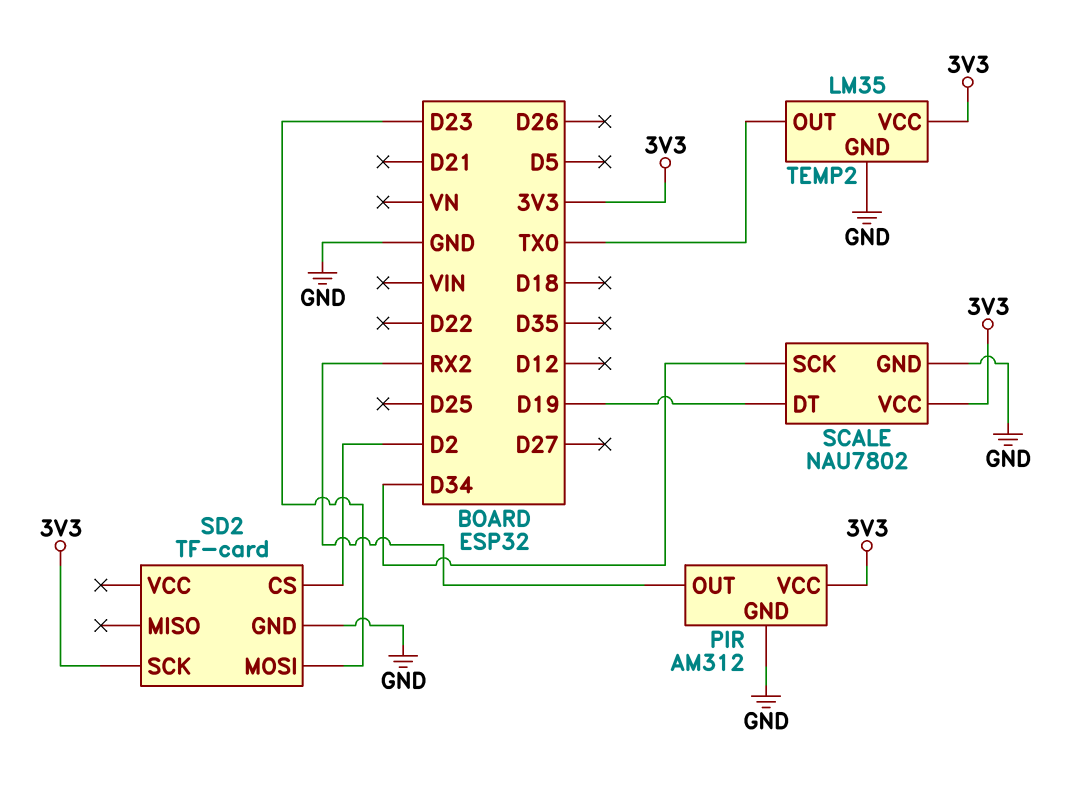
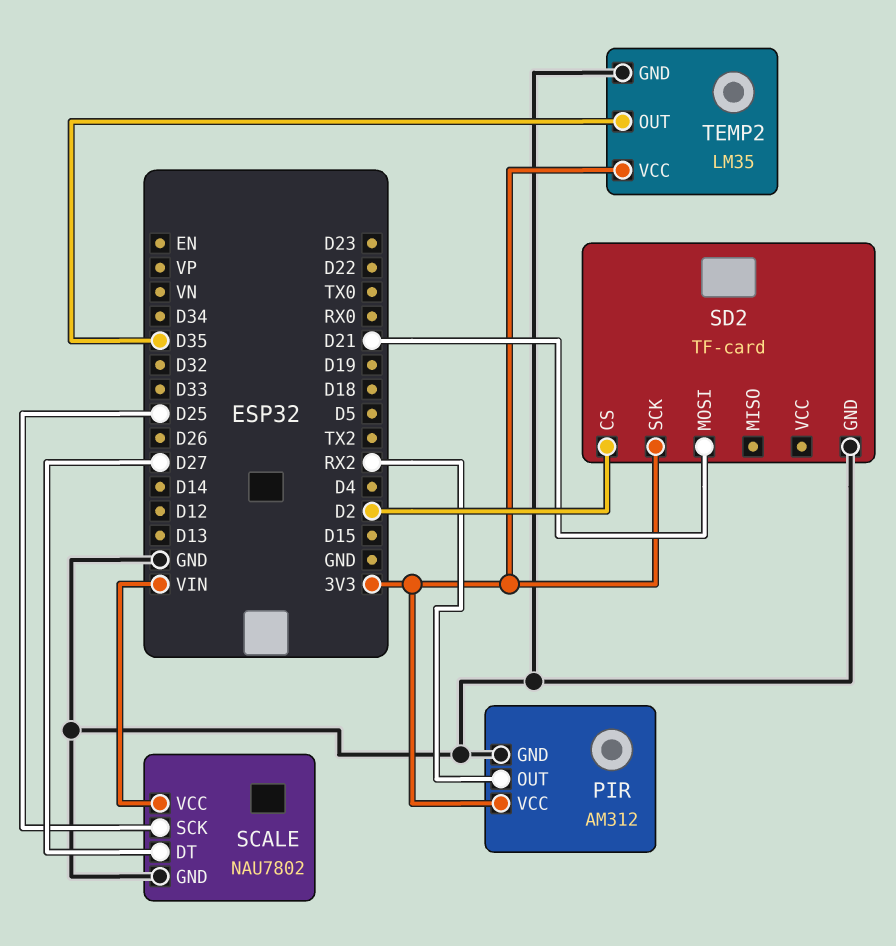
SCALE pin DT: D19 -> D27
SCALE pin SCK: D34 -> D25
SCALE pin VCC: 3V3 -> VIN
SD2 pin MOSI: D23 -> D21
TEMP2 pin OUT: TX0 -> D35

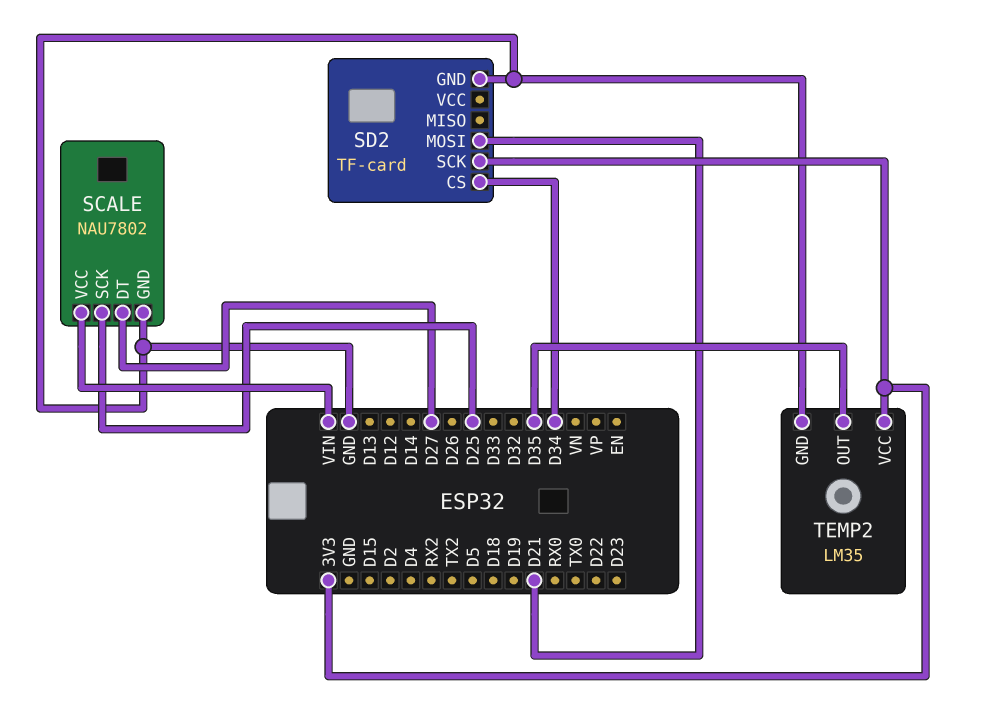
PIR: AM312 -> none
PIR pin GND: GND -> none
PIR pin OUT: RX2 -> none
PIR pin VCC: 3V3 -> none
SD2 pin CS: D2 -> D34

